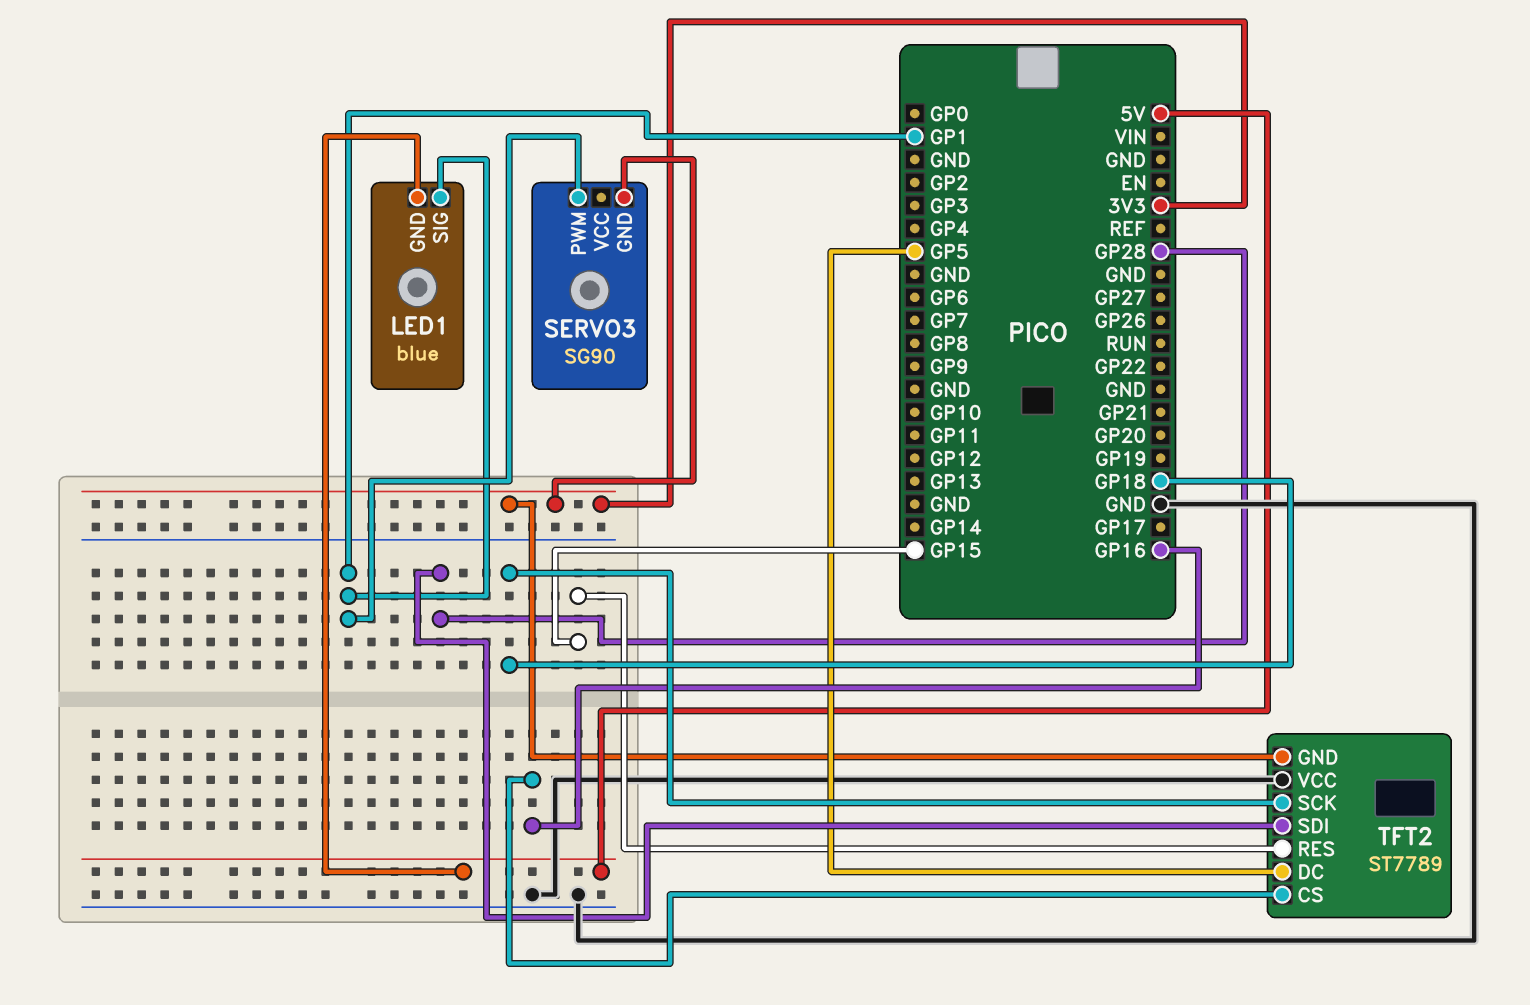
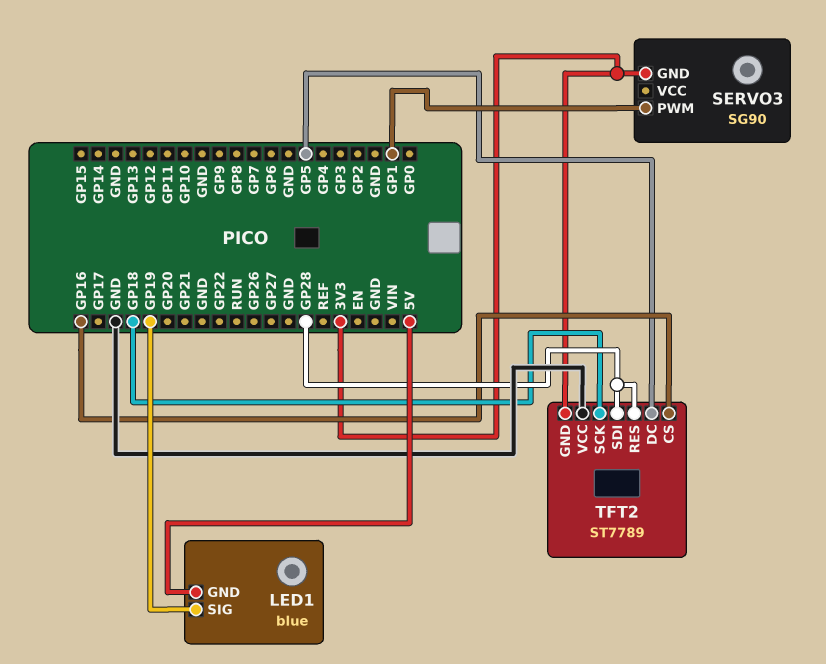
LED1 pin SIG: GP1 -> GP19
TFT2 pin RES: GP15 -> GP28

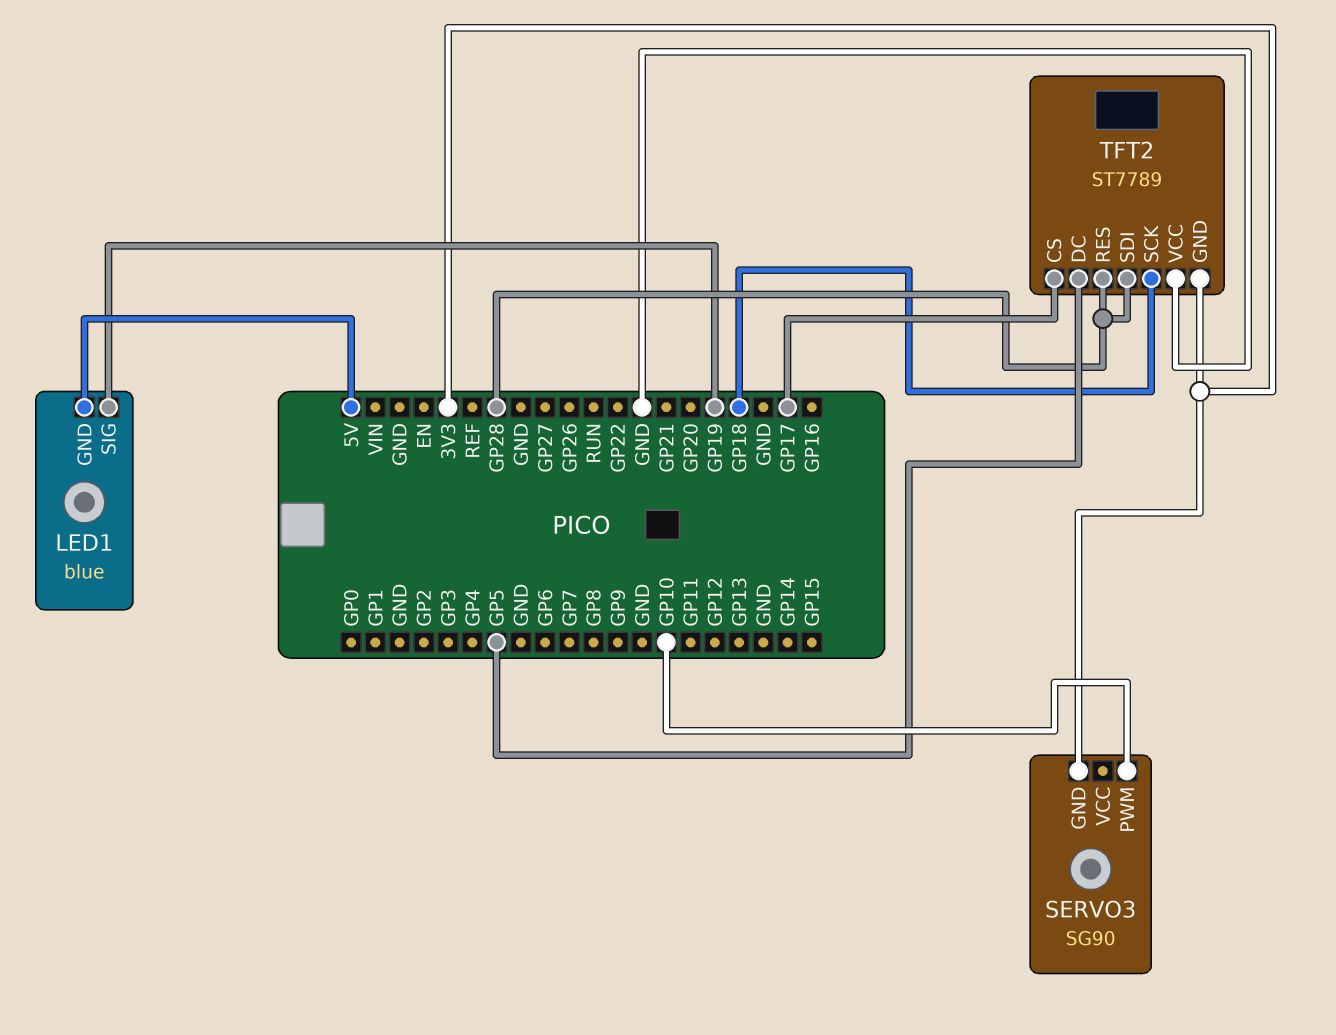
SERVO3 pin PWM: GP1 -> GP10
TFT2 pin CS: GP16 -> GP17

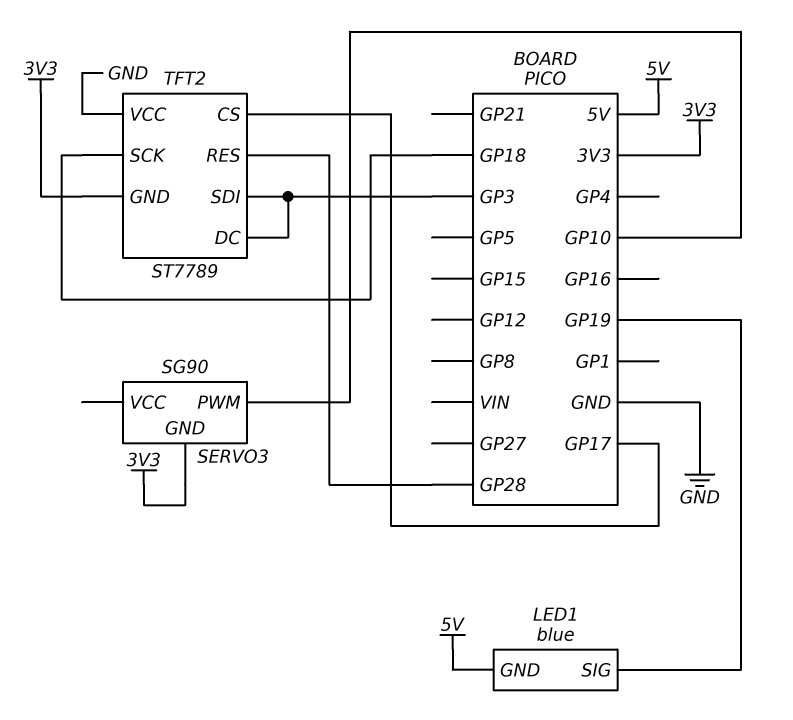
TFT2 pin DC: GP5 -> GP3
TFT2 pin SDI: GP28 -> GP3

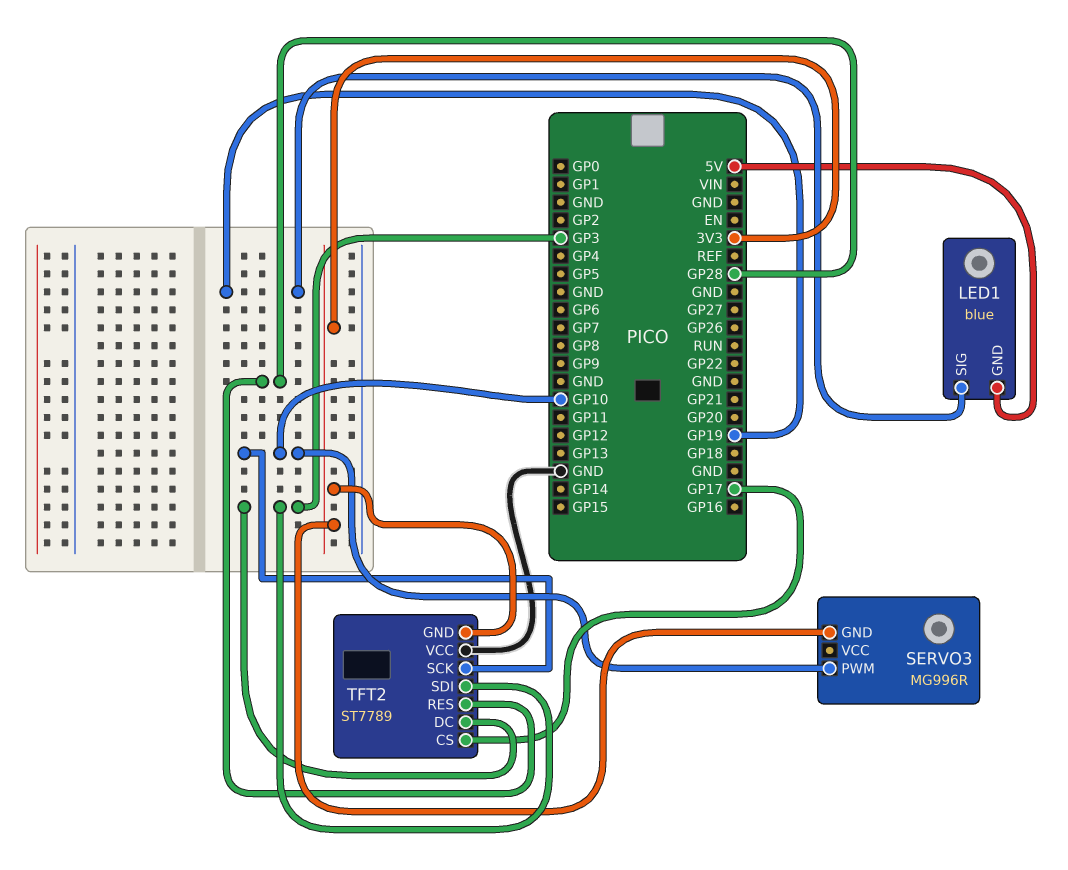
SERVO3: SG90 -> MG996R
TFT2 pin SCK: GP18 -> GP10

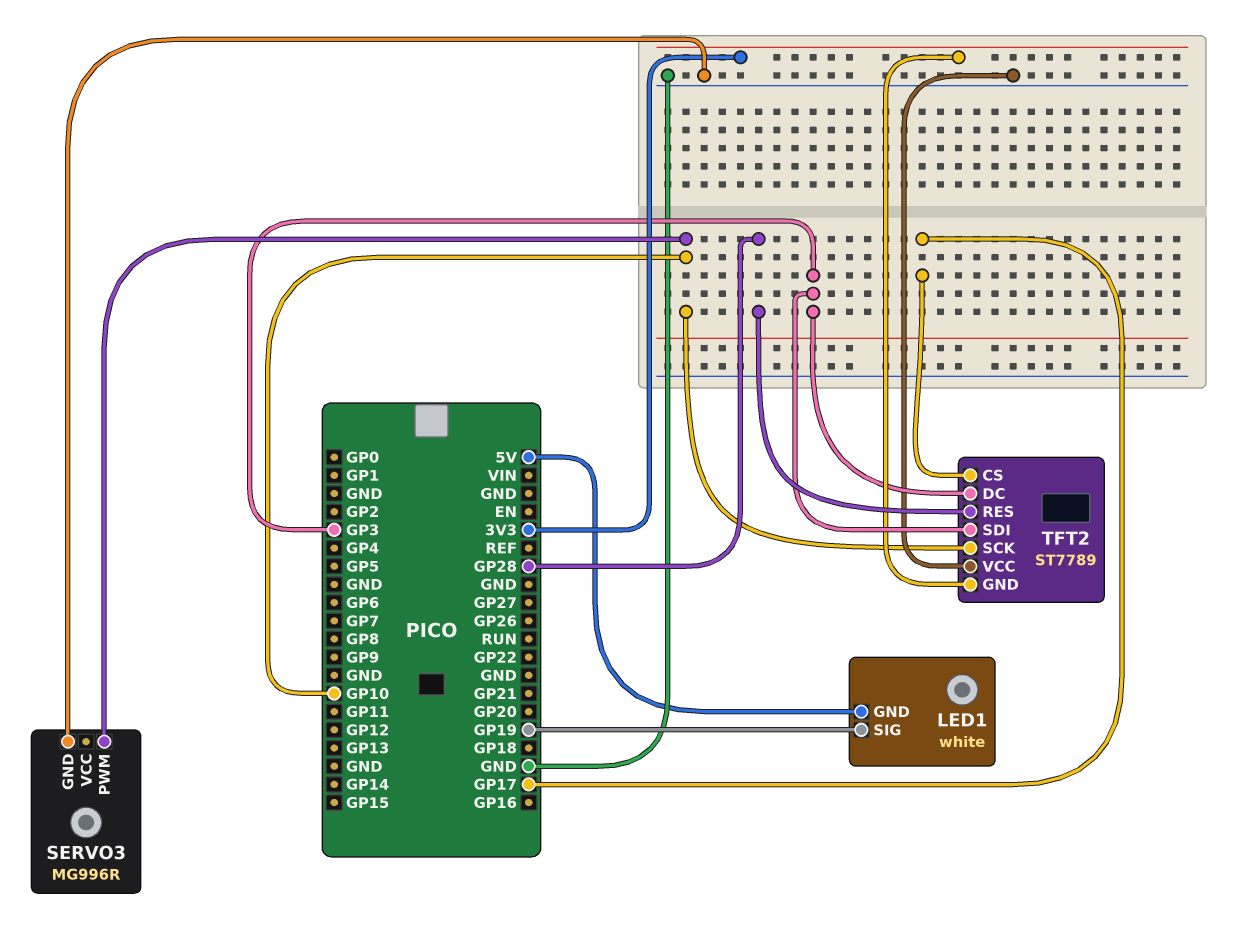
LED1: blue -> white
SERVO3 pin GND: 3V3 -> GND

